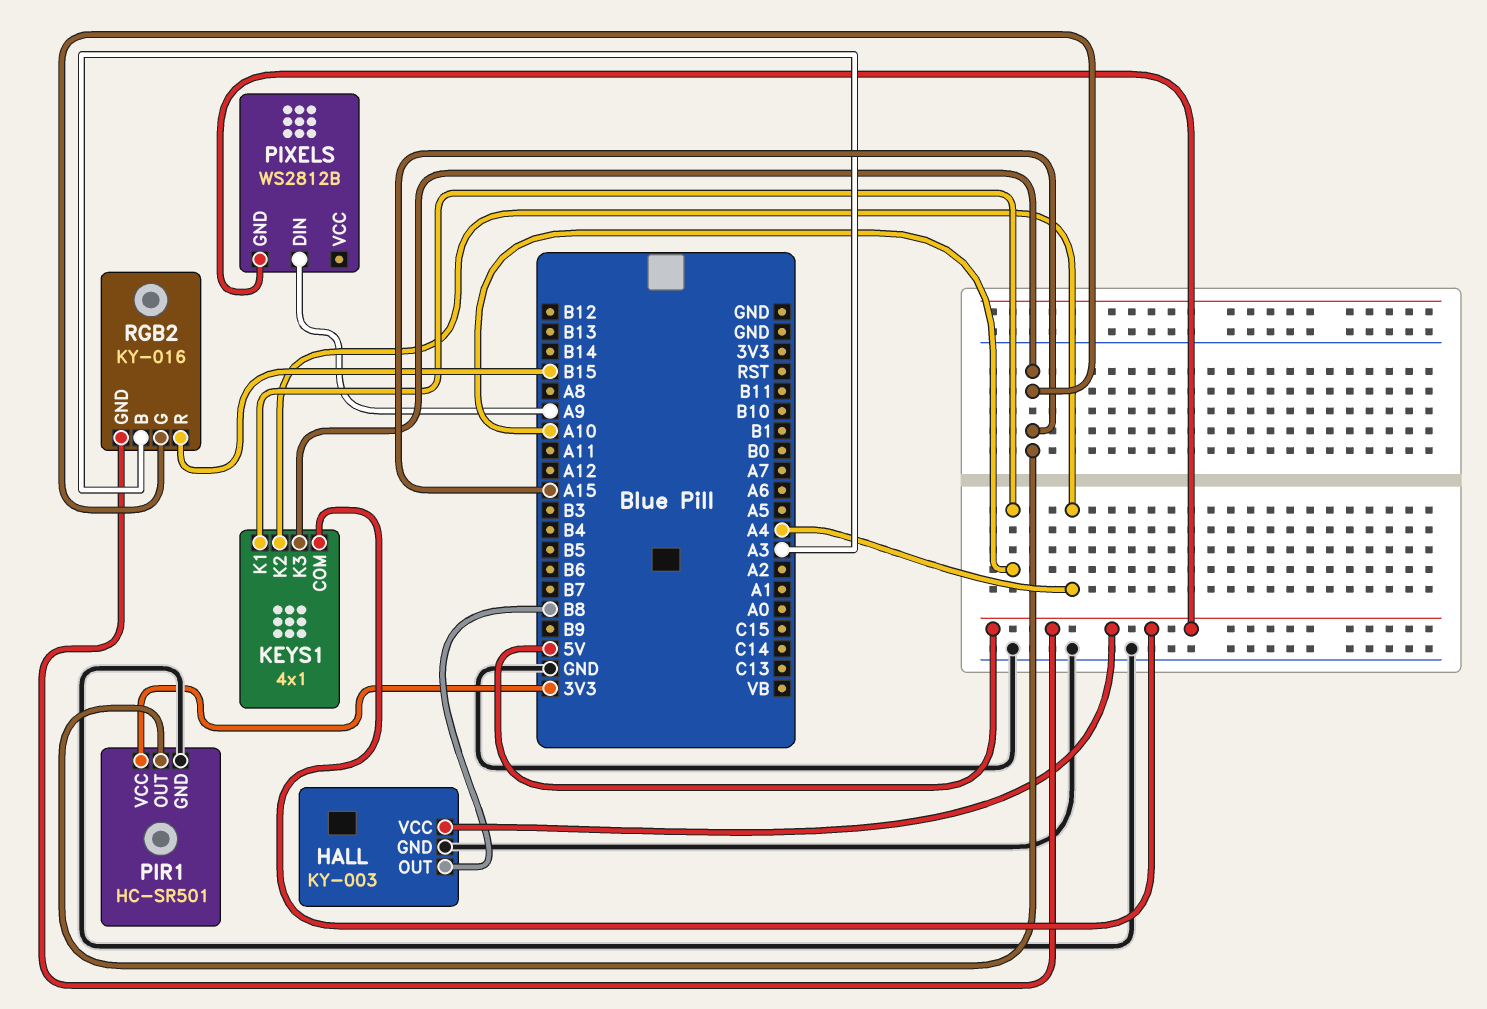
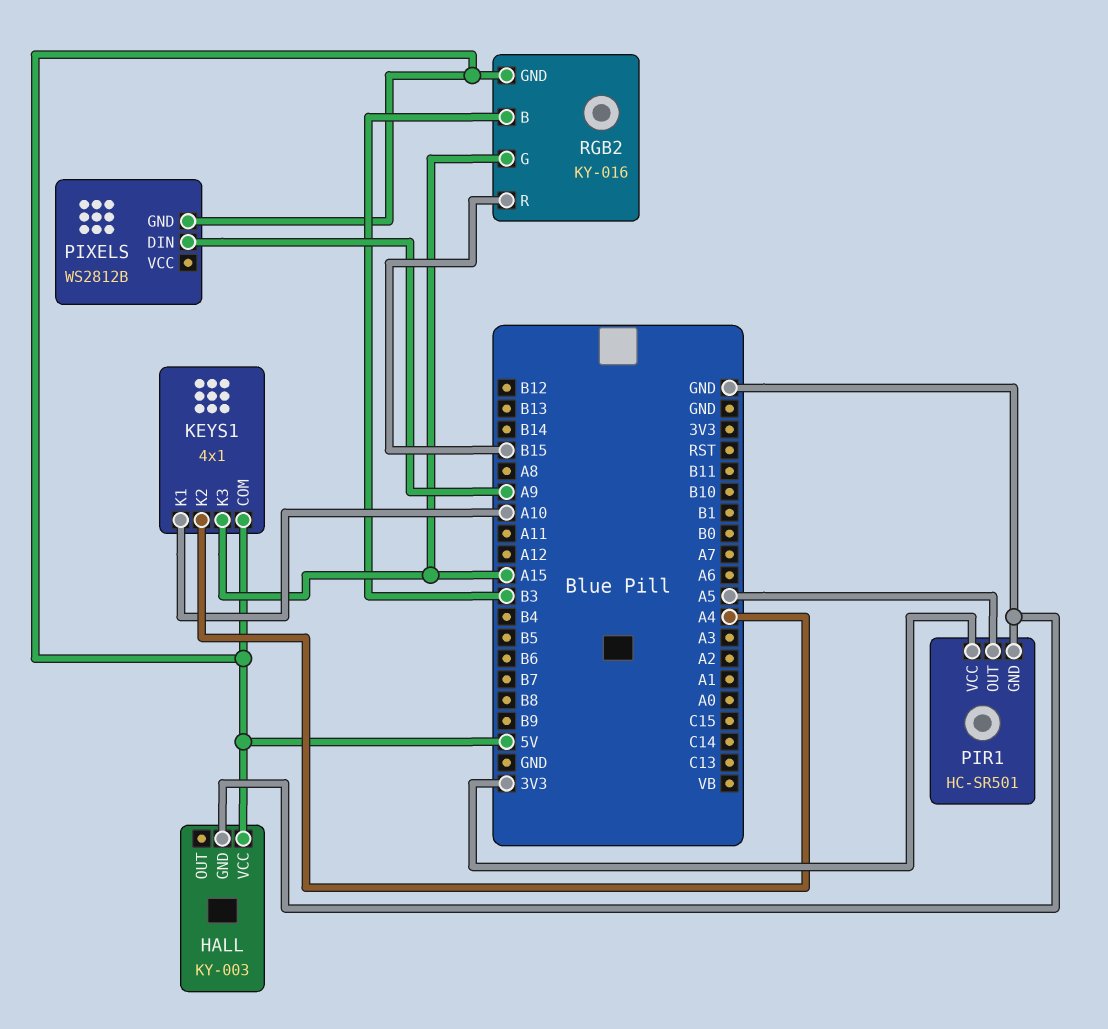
HALL pin OUT: B8 -> none
PIR1 pin OUT: A15 -> A5
RGB2 pin B: A3 -> B3

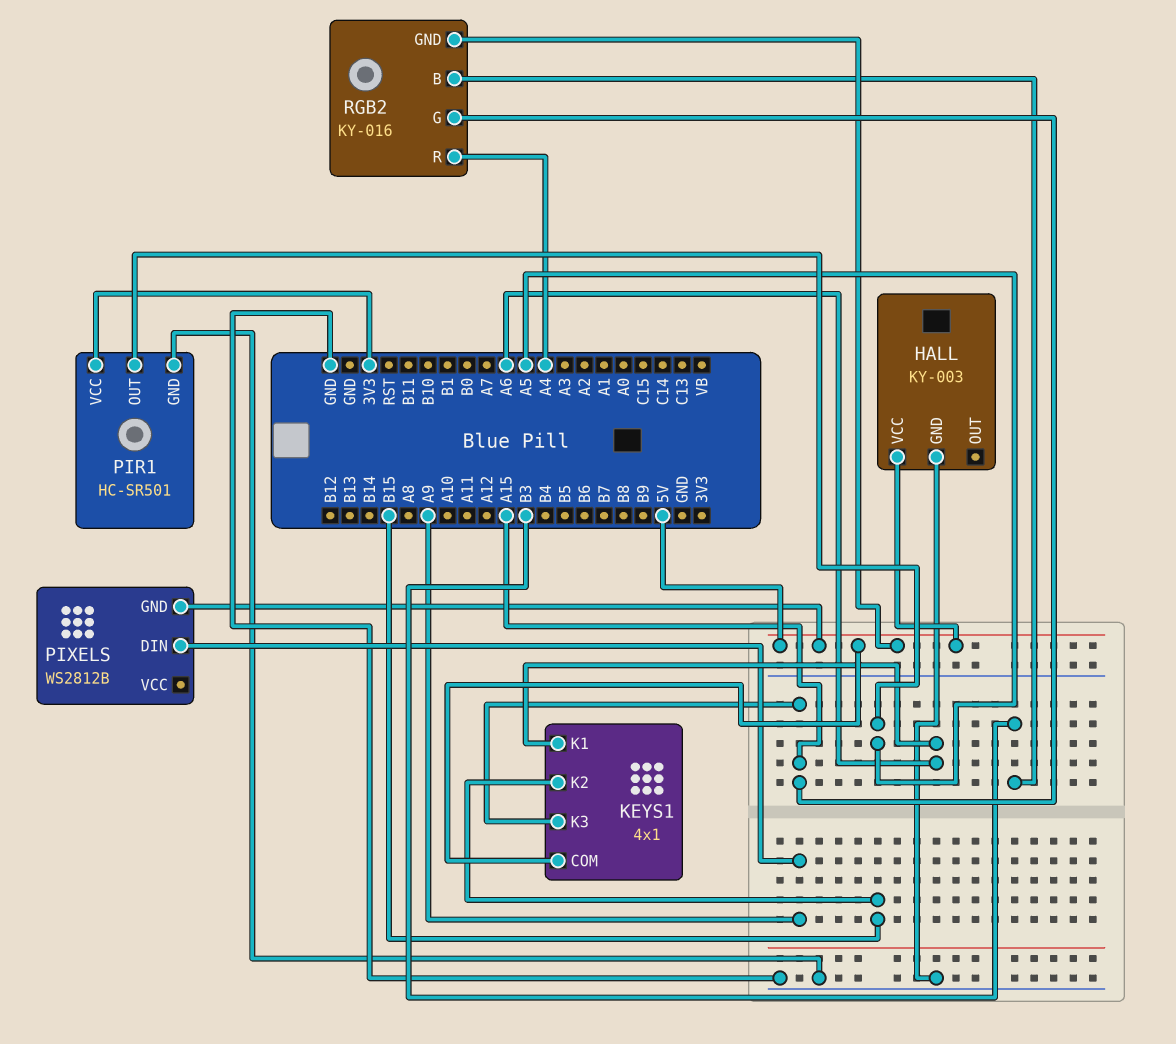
KEYS1 pin K1: A10 -> A6
KEYS1 pin K2: A4 -> B15
RGB2 pin R: B15 -> A4

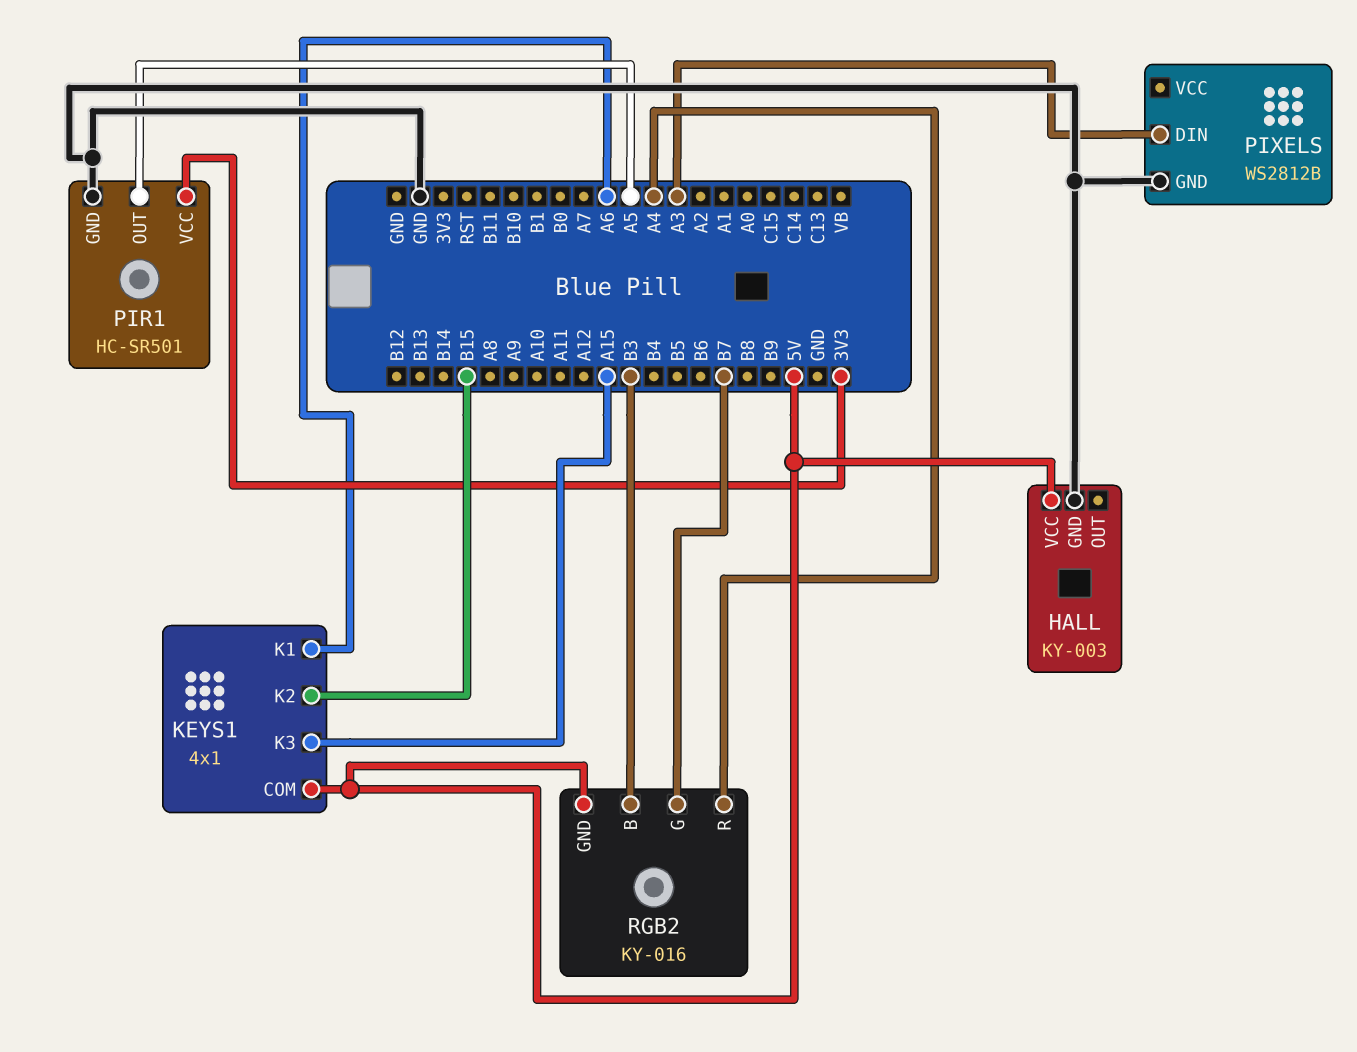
PIXELS pin DIN: A9 -> A3
PIXELS pin GND: 5V -> GND
RGB2 pin G: A15 -> B7

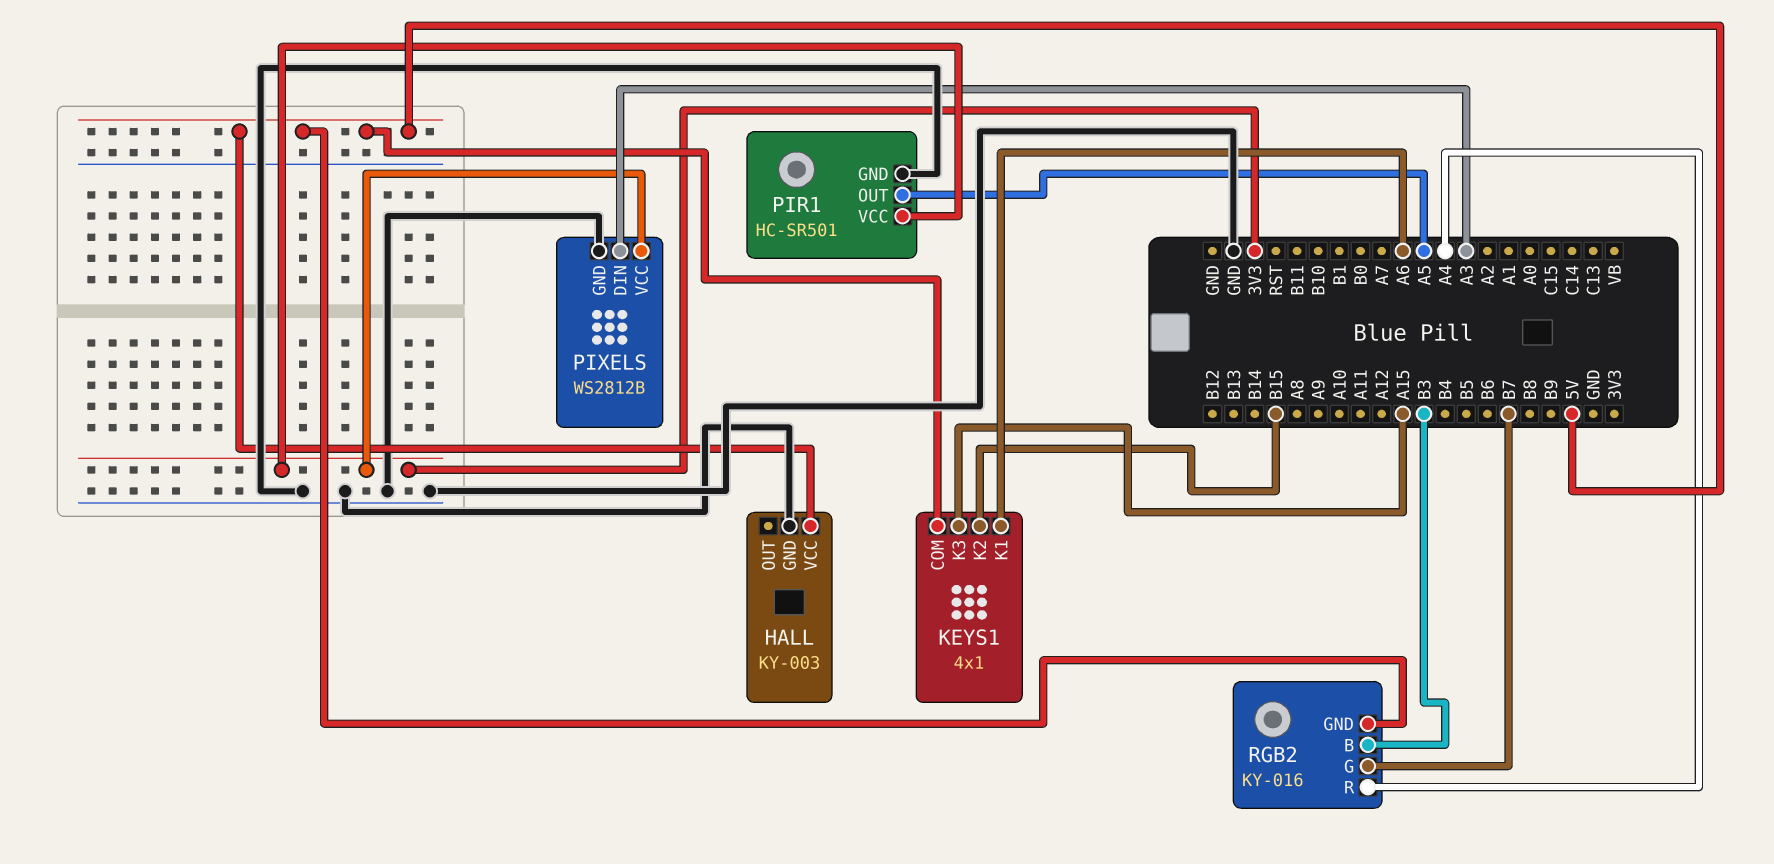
PIXELS pin VCC: none -> 3V3

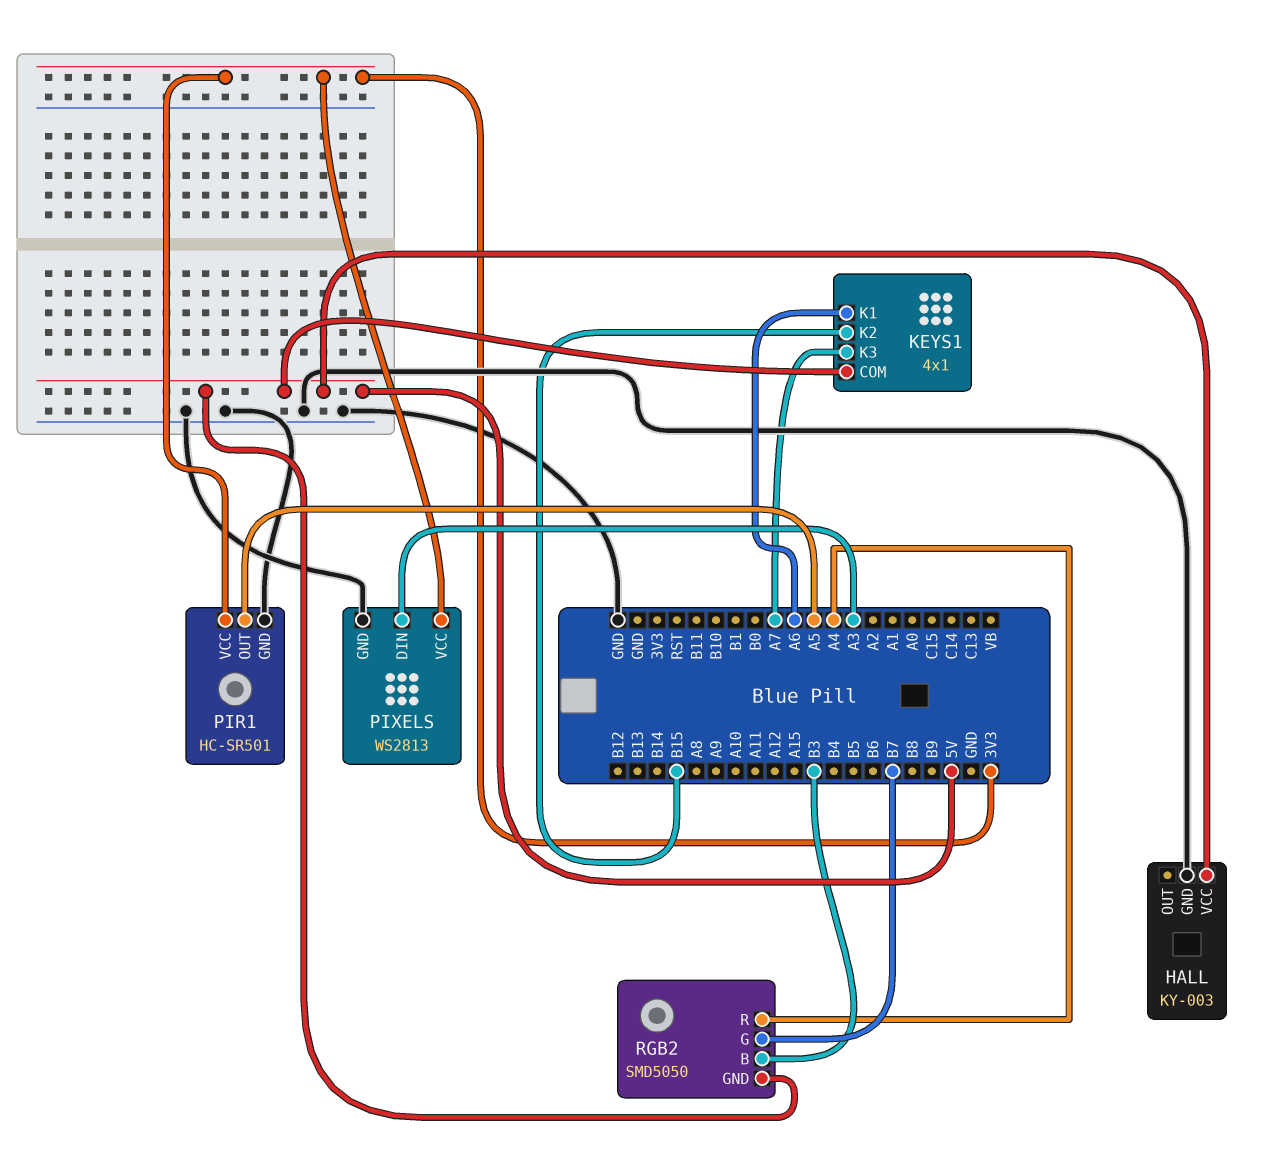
KEYS1 pin K3: A15 -> A7
PIXELS: WS2812B -> WS2813
RGB2: KY-016 -> SMD5050

